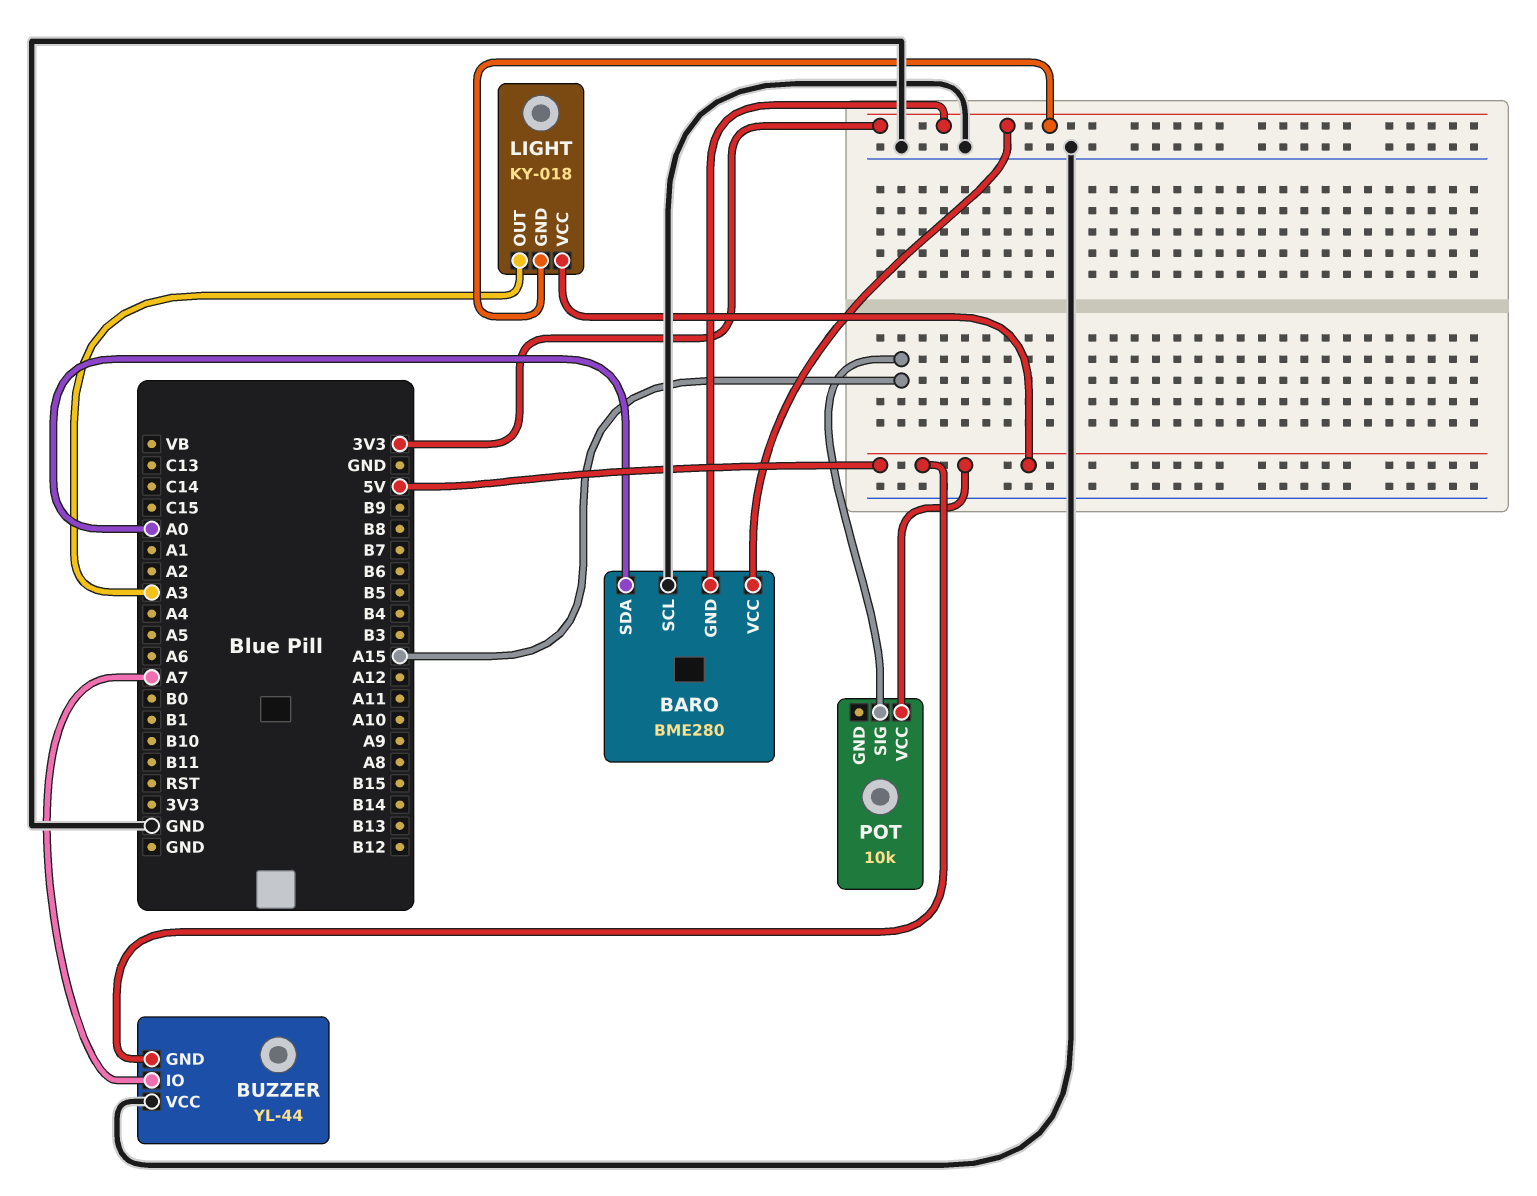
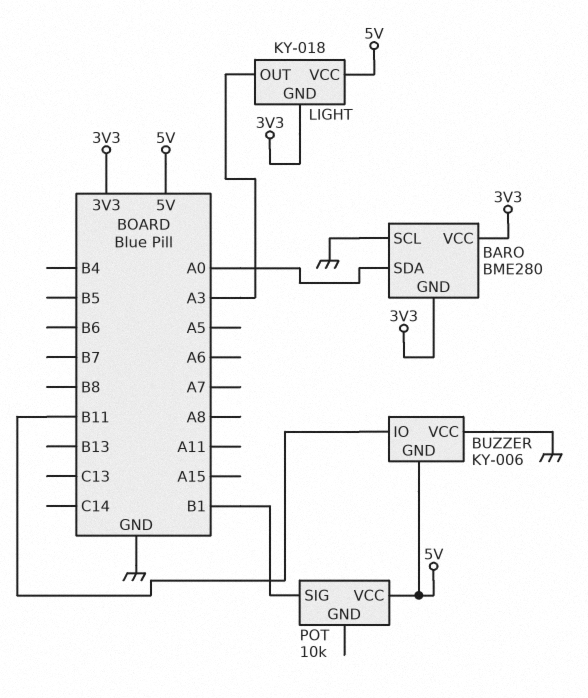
BUZZER: YL-44 -> KY-006
BUZZER pin IO: A7 -> B11
POT pin SIG: A15 -> B1

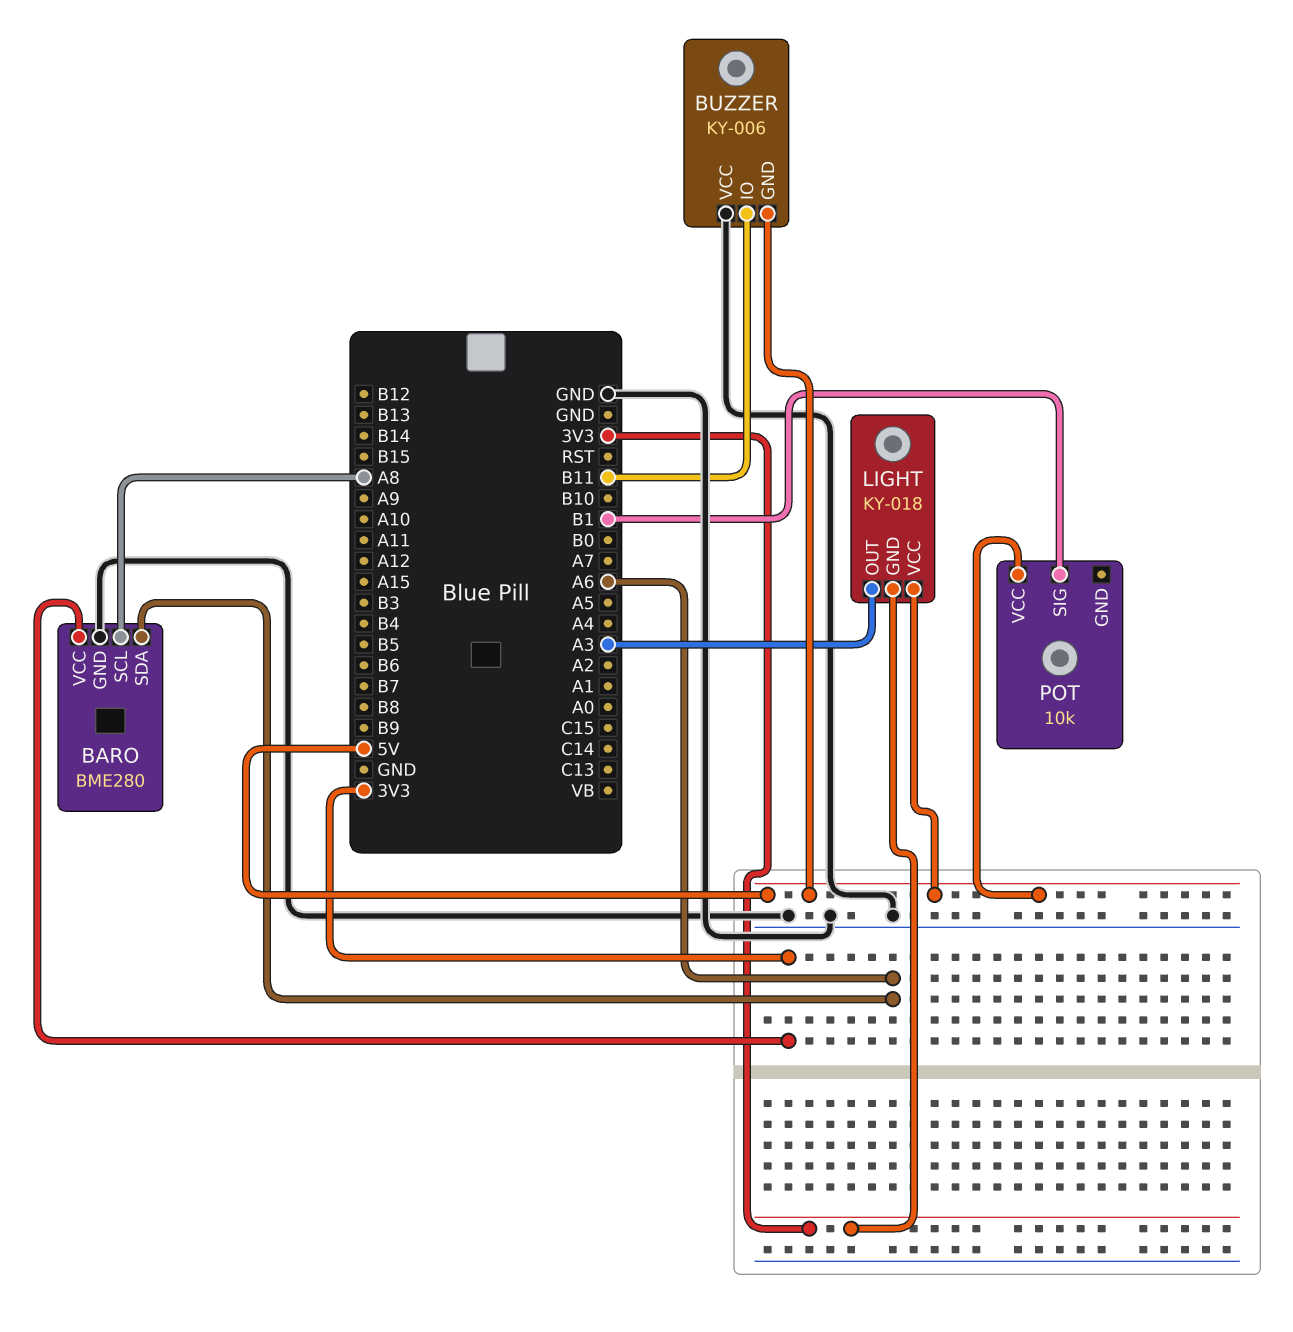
BARO pin GND: 3V3 -> GND
BARO pin SCL: GND -> A8
BARO pin SDA: A0 -> A6

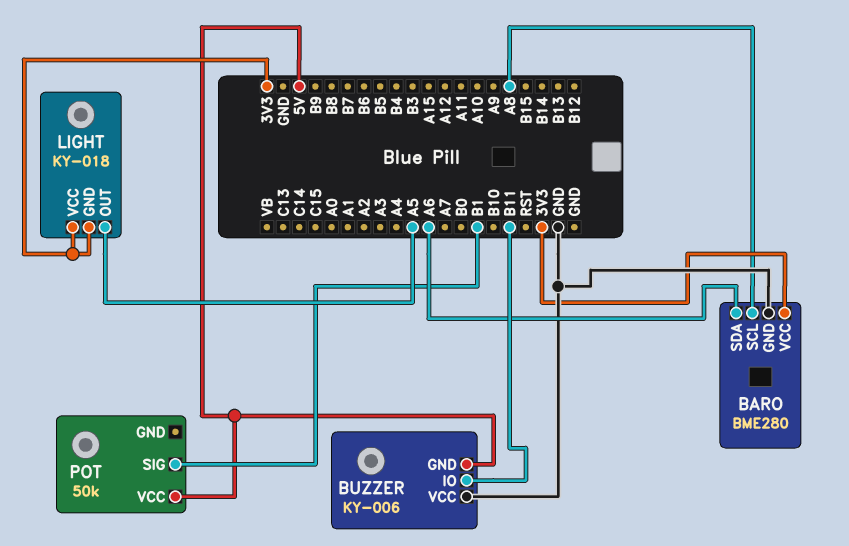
LIGHT pin OUT: A3 -> A5
LIGHT pin VCC: 5V -> 3V3
POT: 10k -> 50k

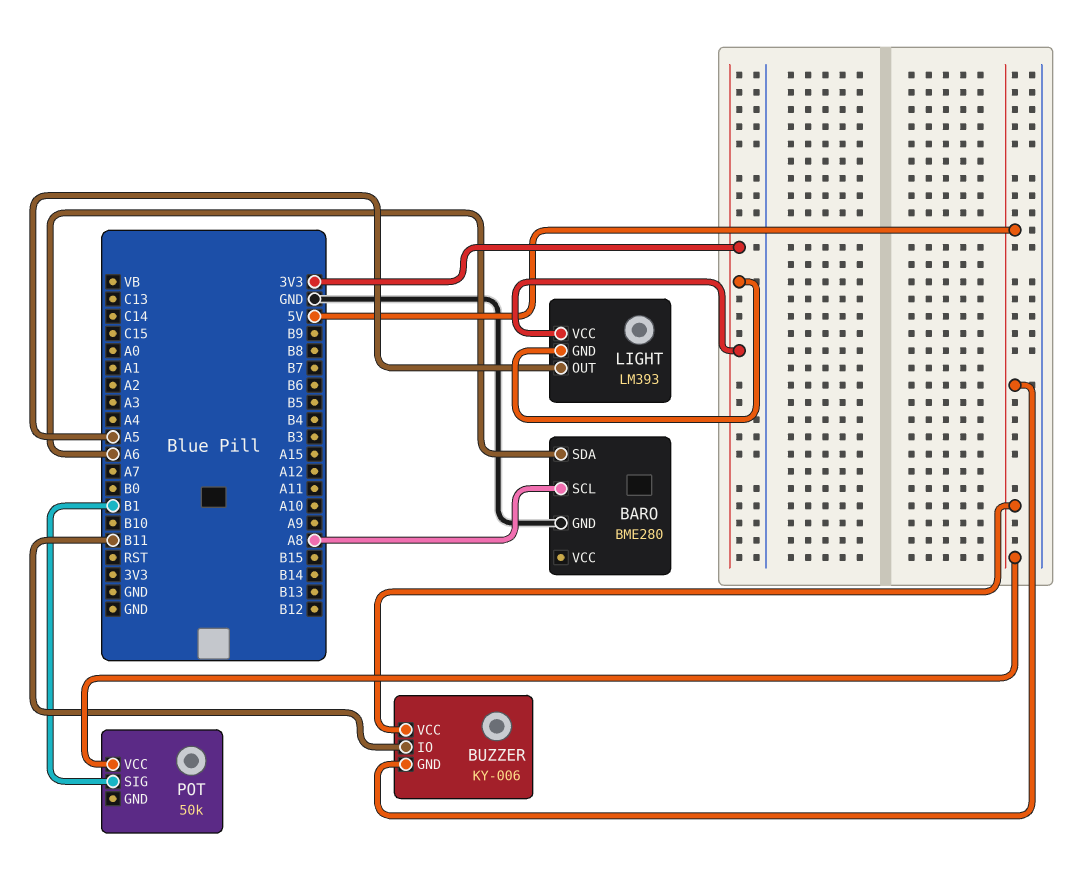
BARO pin VCC: 3V3 -> none
BUZZER pin VCC: GND -> 5V
LIGHT: KY-018 -> LM393

